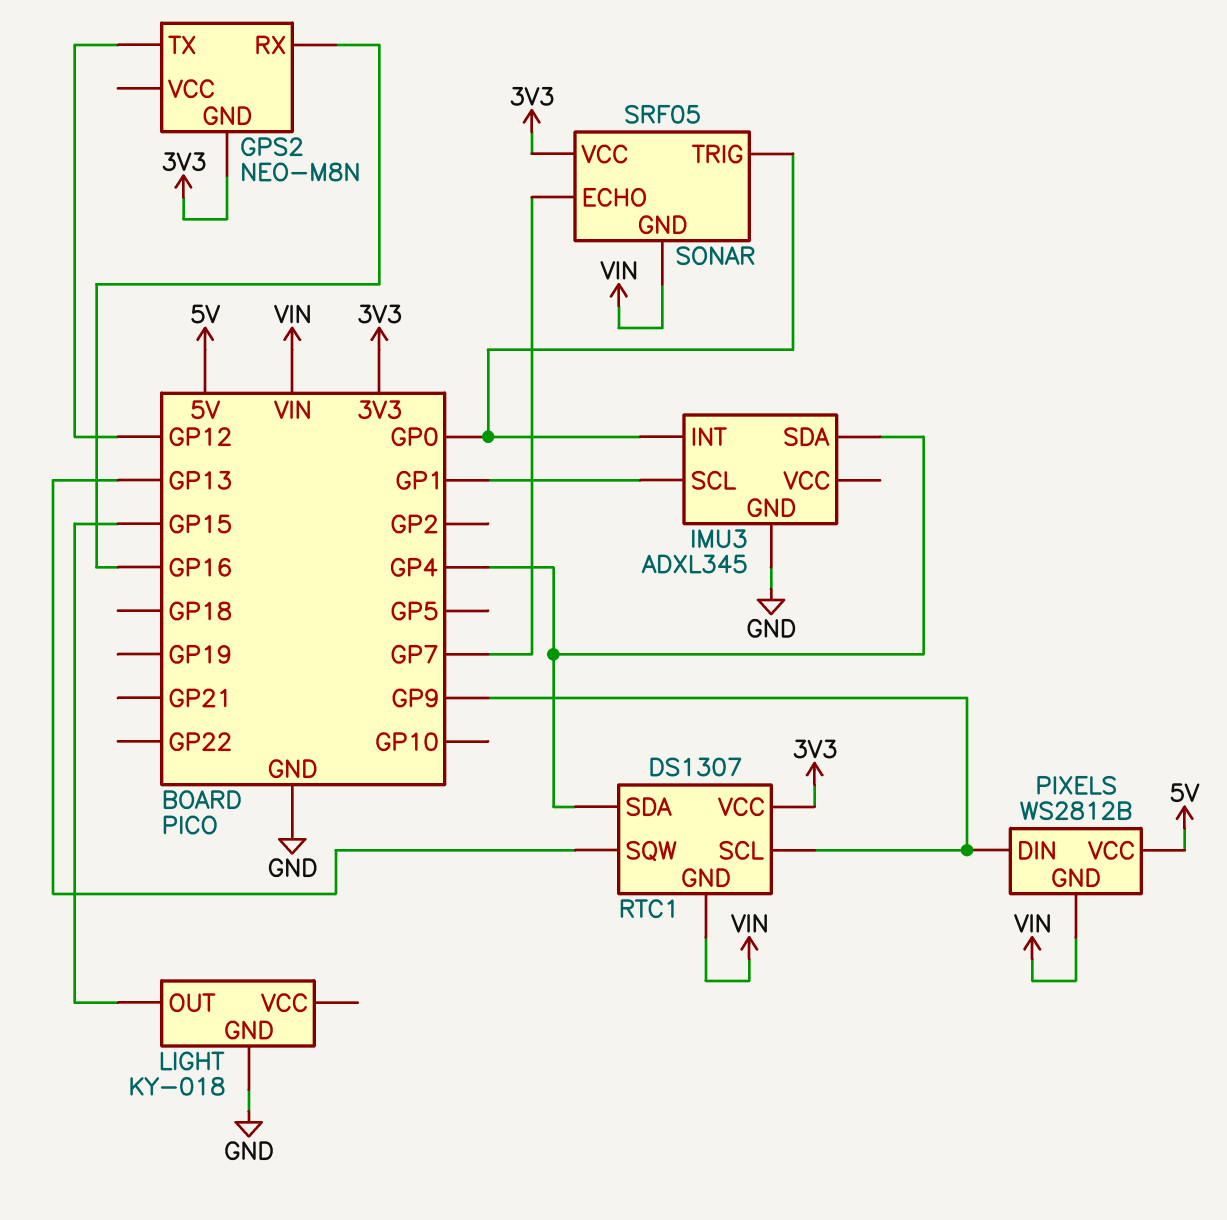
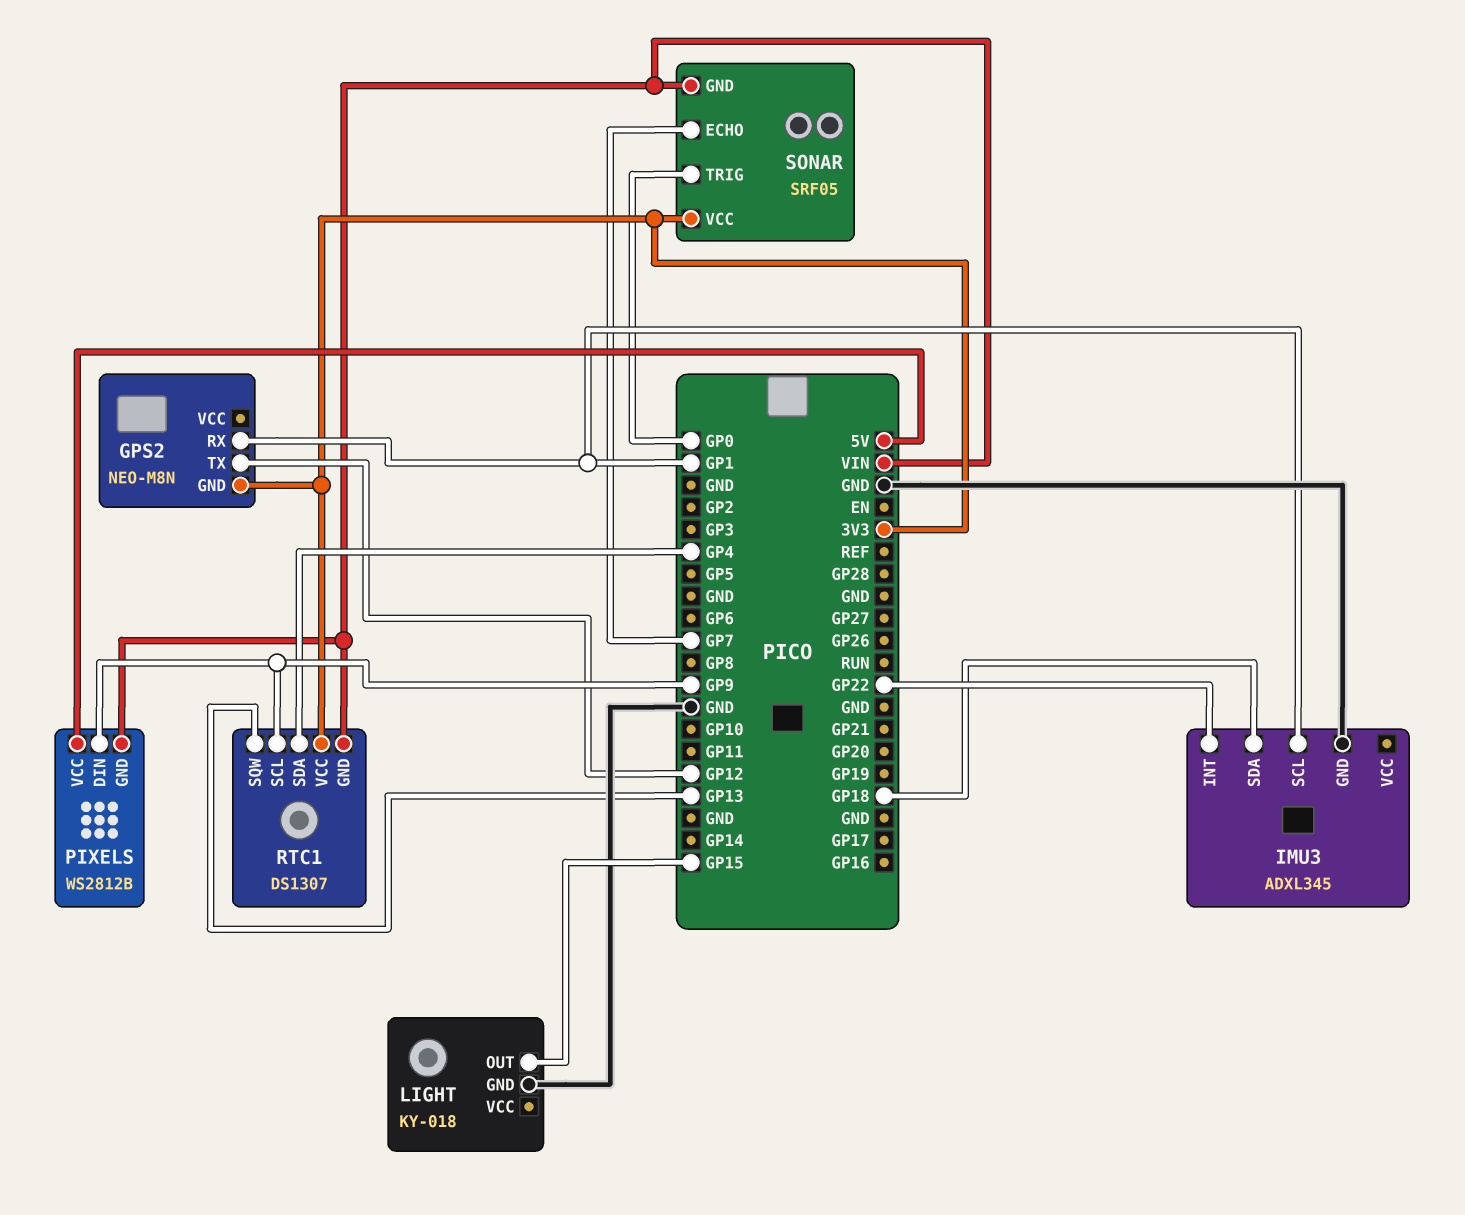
GPS2 pin RX: GP16 -> GP1
IMU3 pin INT: GP0 -> GP22
IMU3 pin SDA: GP4 -> GP18

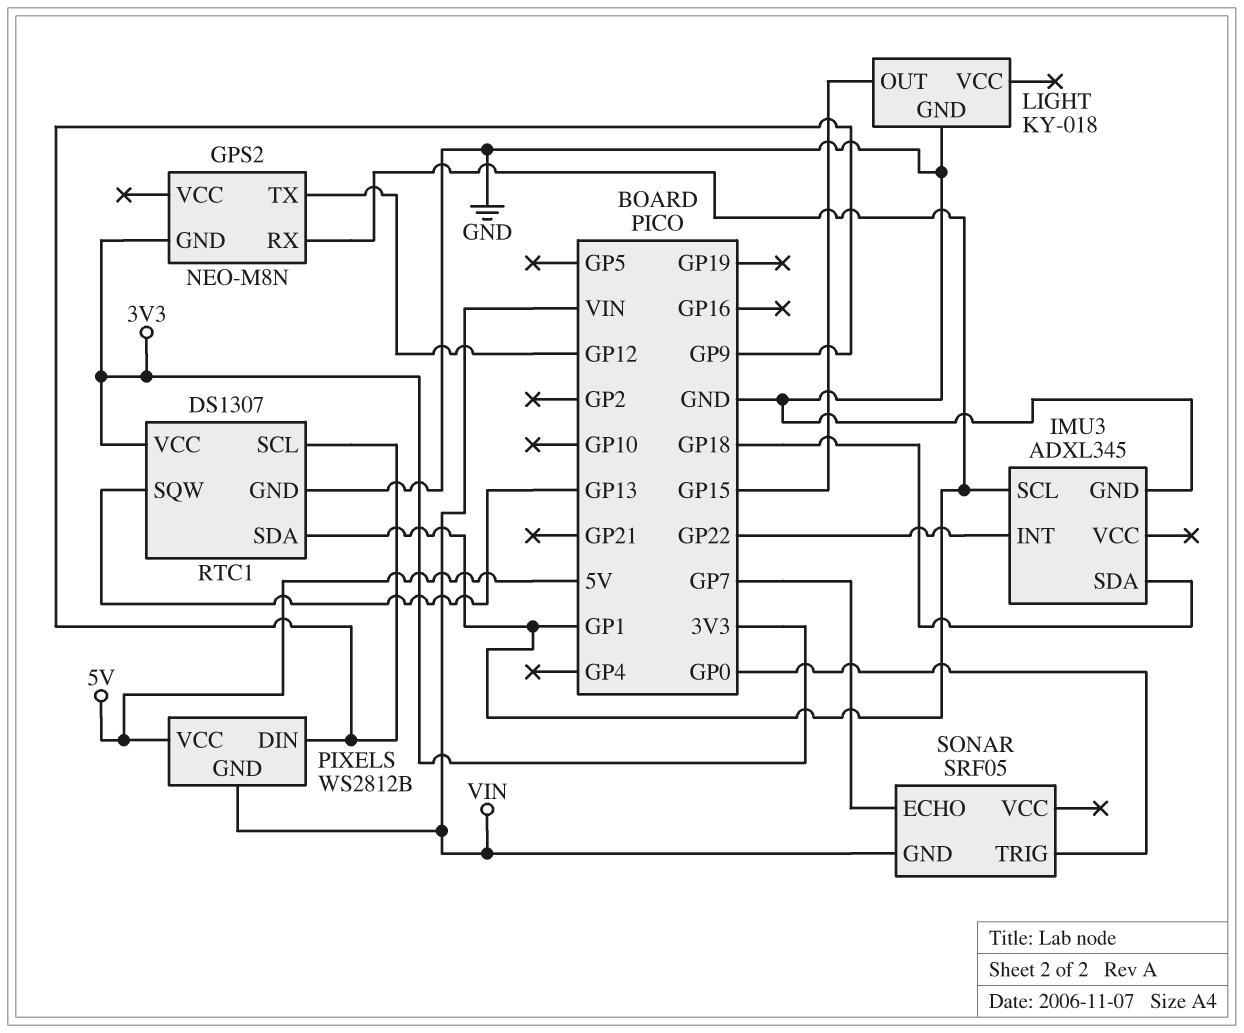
RTC1 pin GND: VIN -> GND
RTC1 pin SDA: GP4 -> GP1
SONAR pin VCC: 3V3 -> none

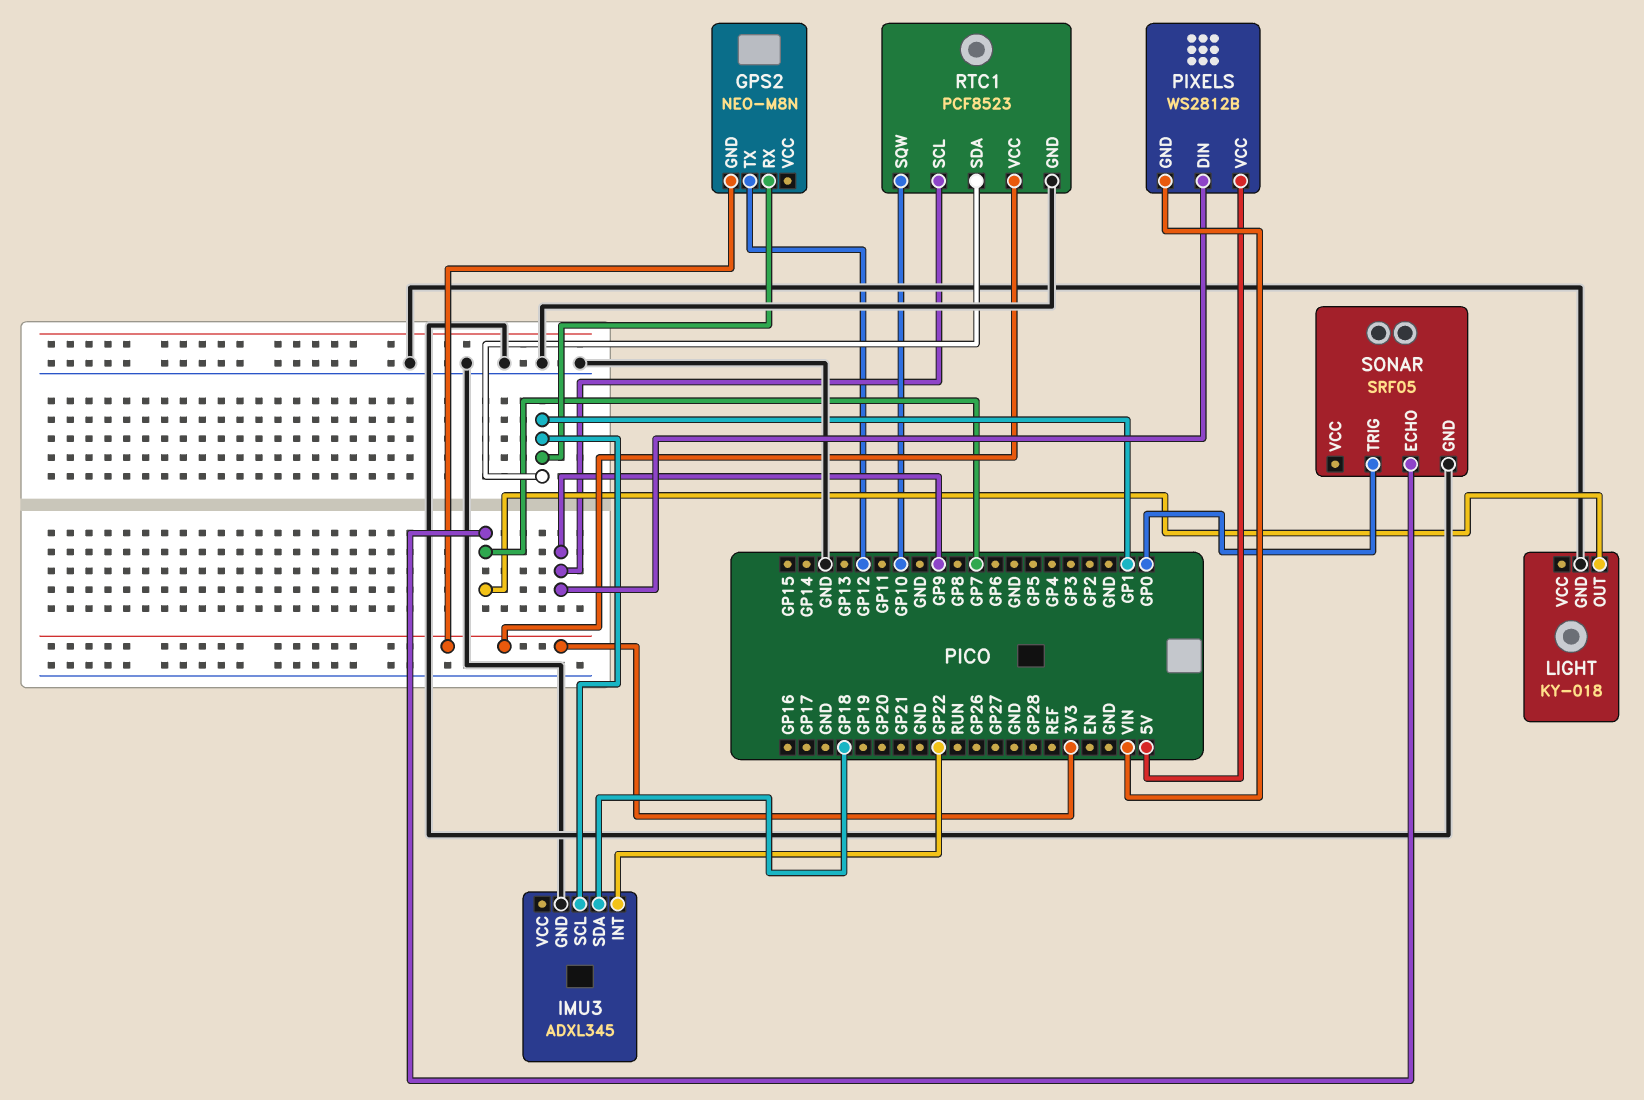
LIGHT pin OUT: GP15 -> GP7
RTC1: DS1307 -> PCF8523
RTC1 pin SQW: GP13 -> GP10
SONAR pin GND: VIN -> GND

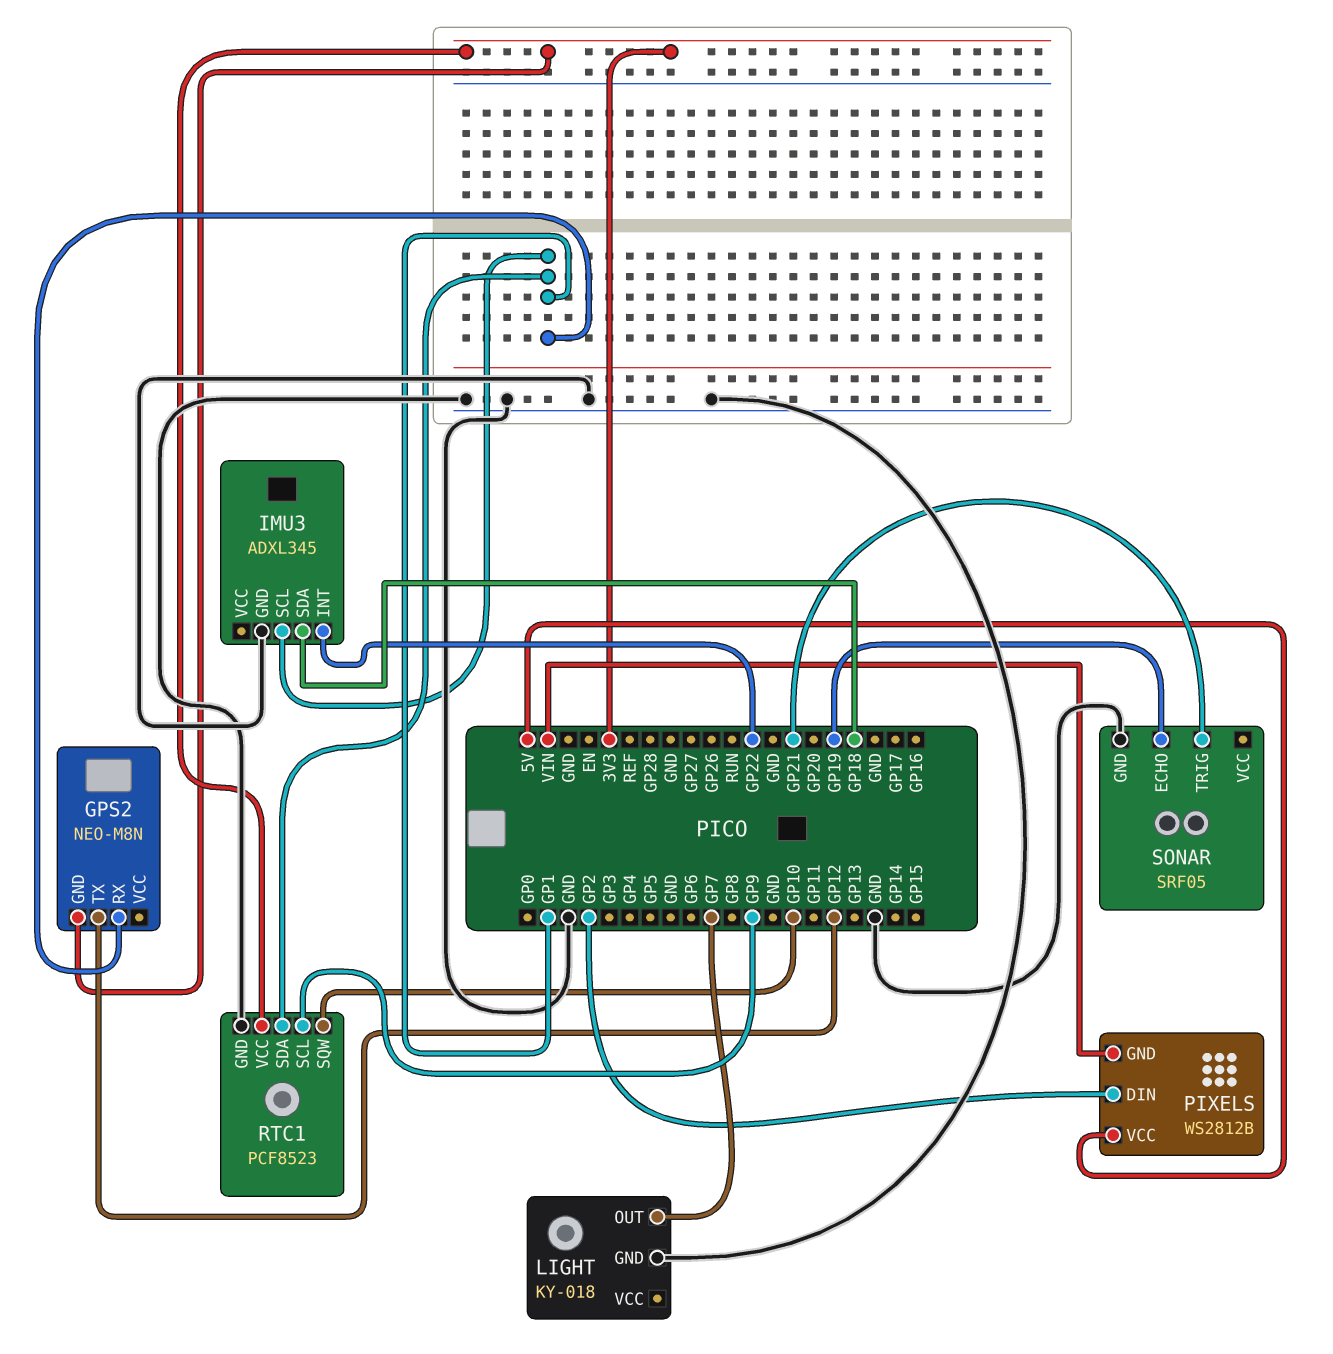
PIXELS pin DIN: GP9 -> GP2
SONAR pin ECHO: GP7 -> GP19
SONAR pin TRIG: GP0 -> GP21

